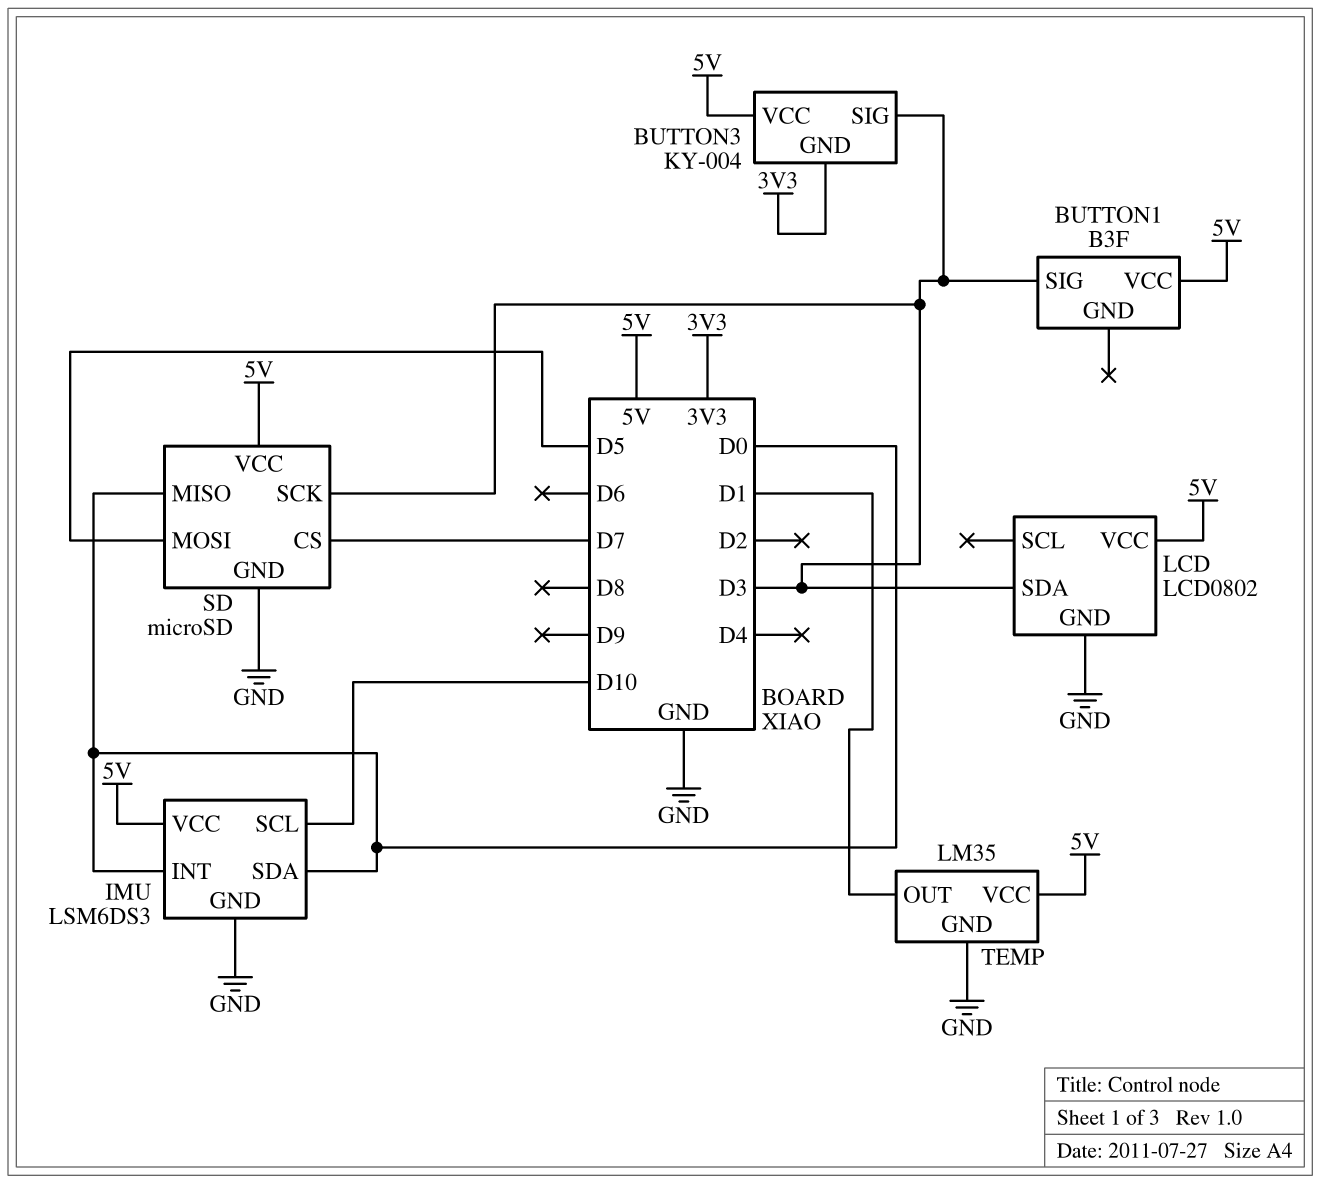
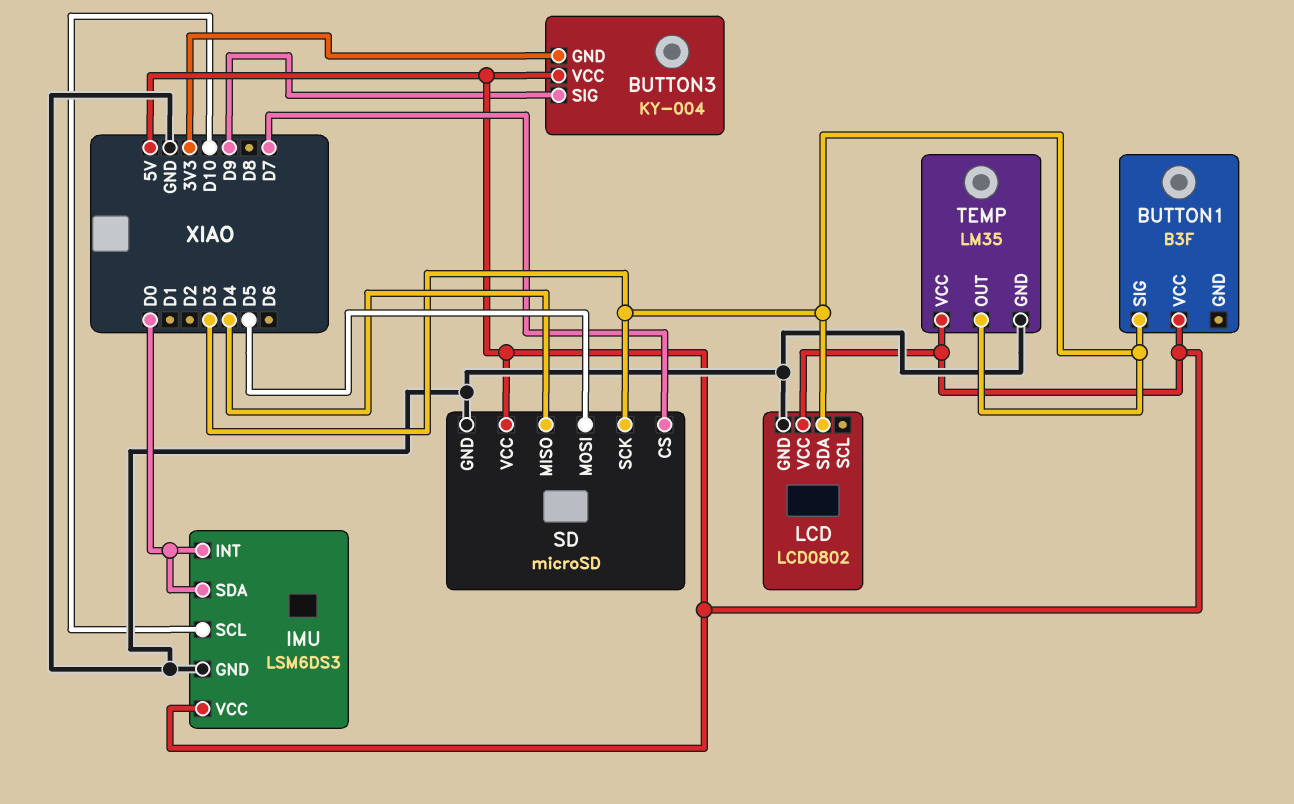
BUTTON3 pin SIG: D3 -> D9
SD pin MISO: D0 -> D4
TEMP pin OUT: D1 -> D3

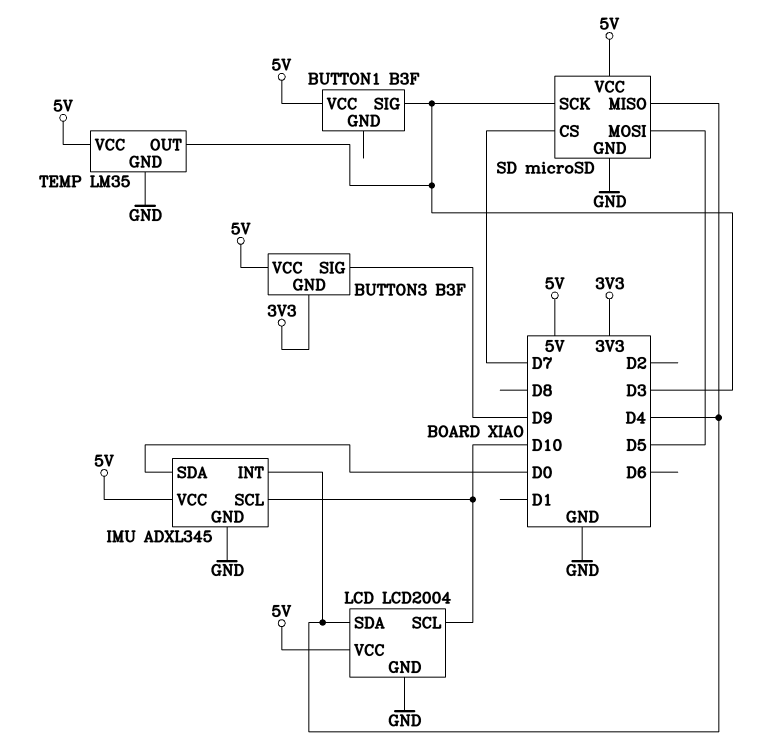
BUTTON3: KY-004 -> B3F
IMU: LSM6DS3 -> ADXL345
IMU pin INT: D0 -> D4
LCD: LCD0802 -> LCD2004
LCD pin SCL: none -> D10
LCD pin SDA: D3 -> D4

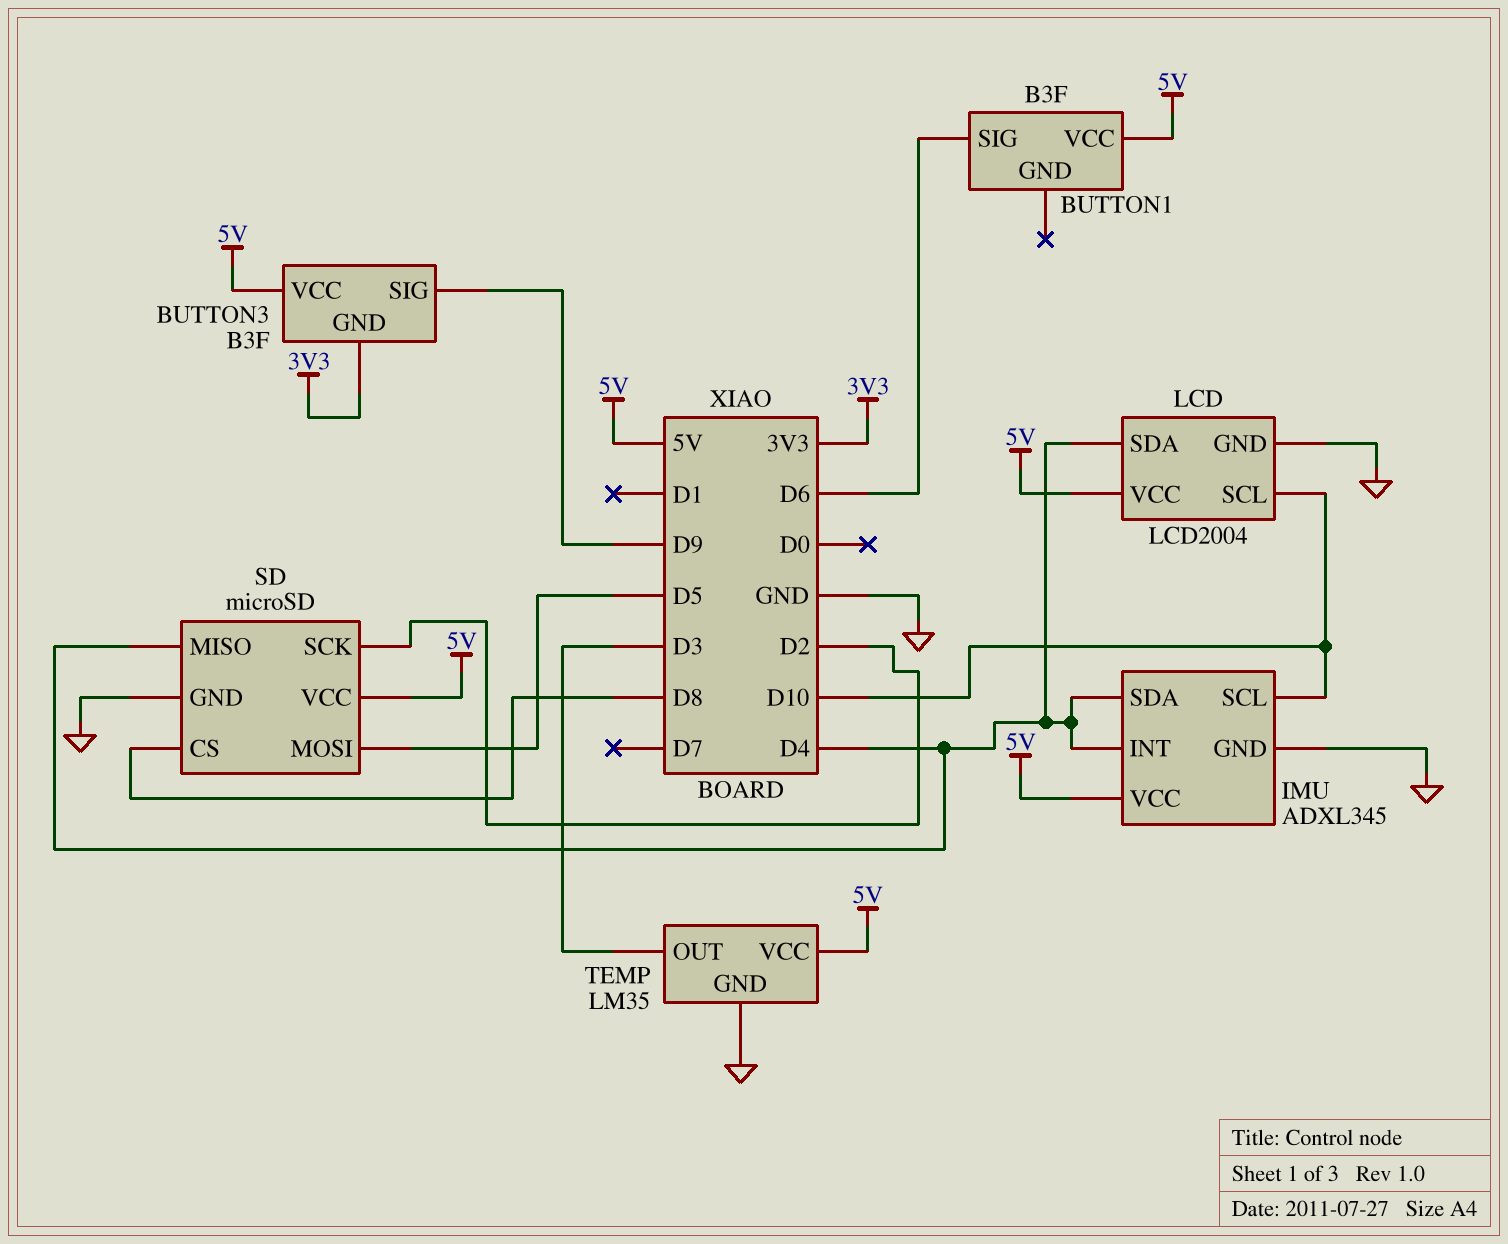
BUTTON1 pin SIG: D3 -> D6
IMU pin SDA: D0 -> D4
SD pin CS: D7 -> D8
SD pin SCK: D3 -> D2

